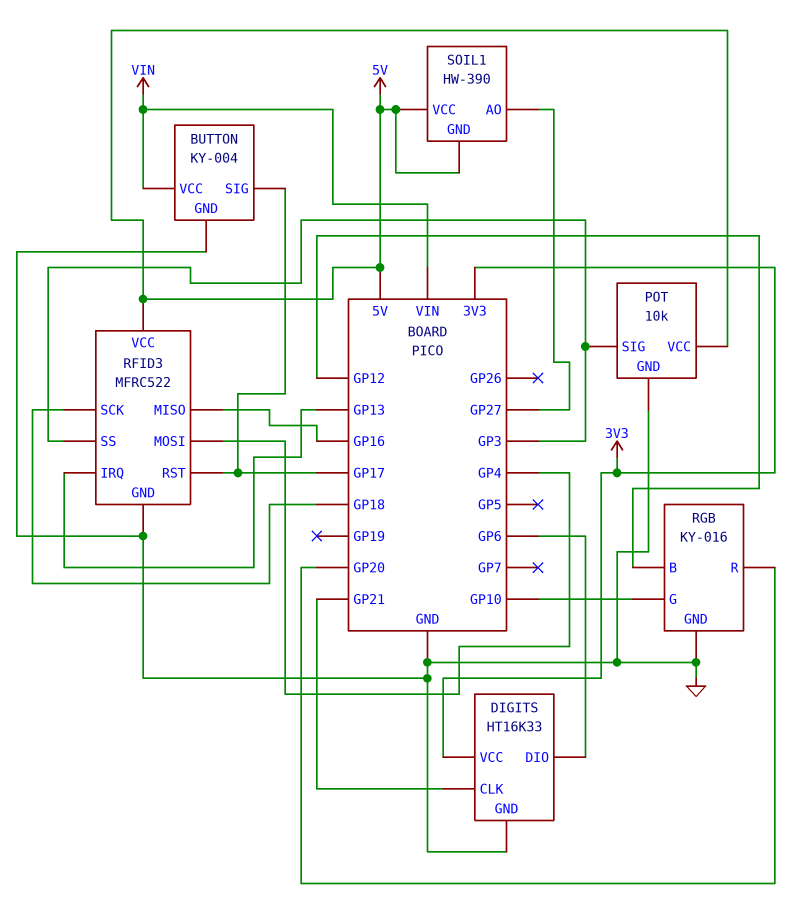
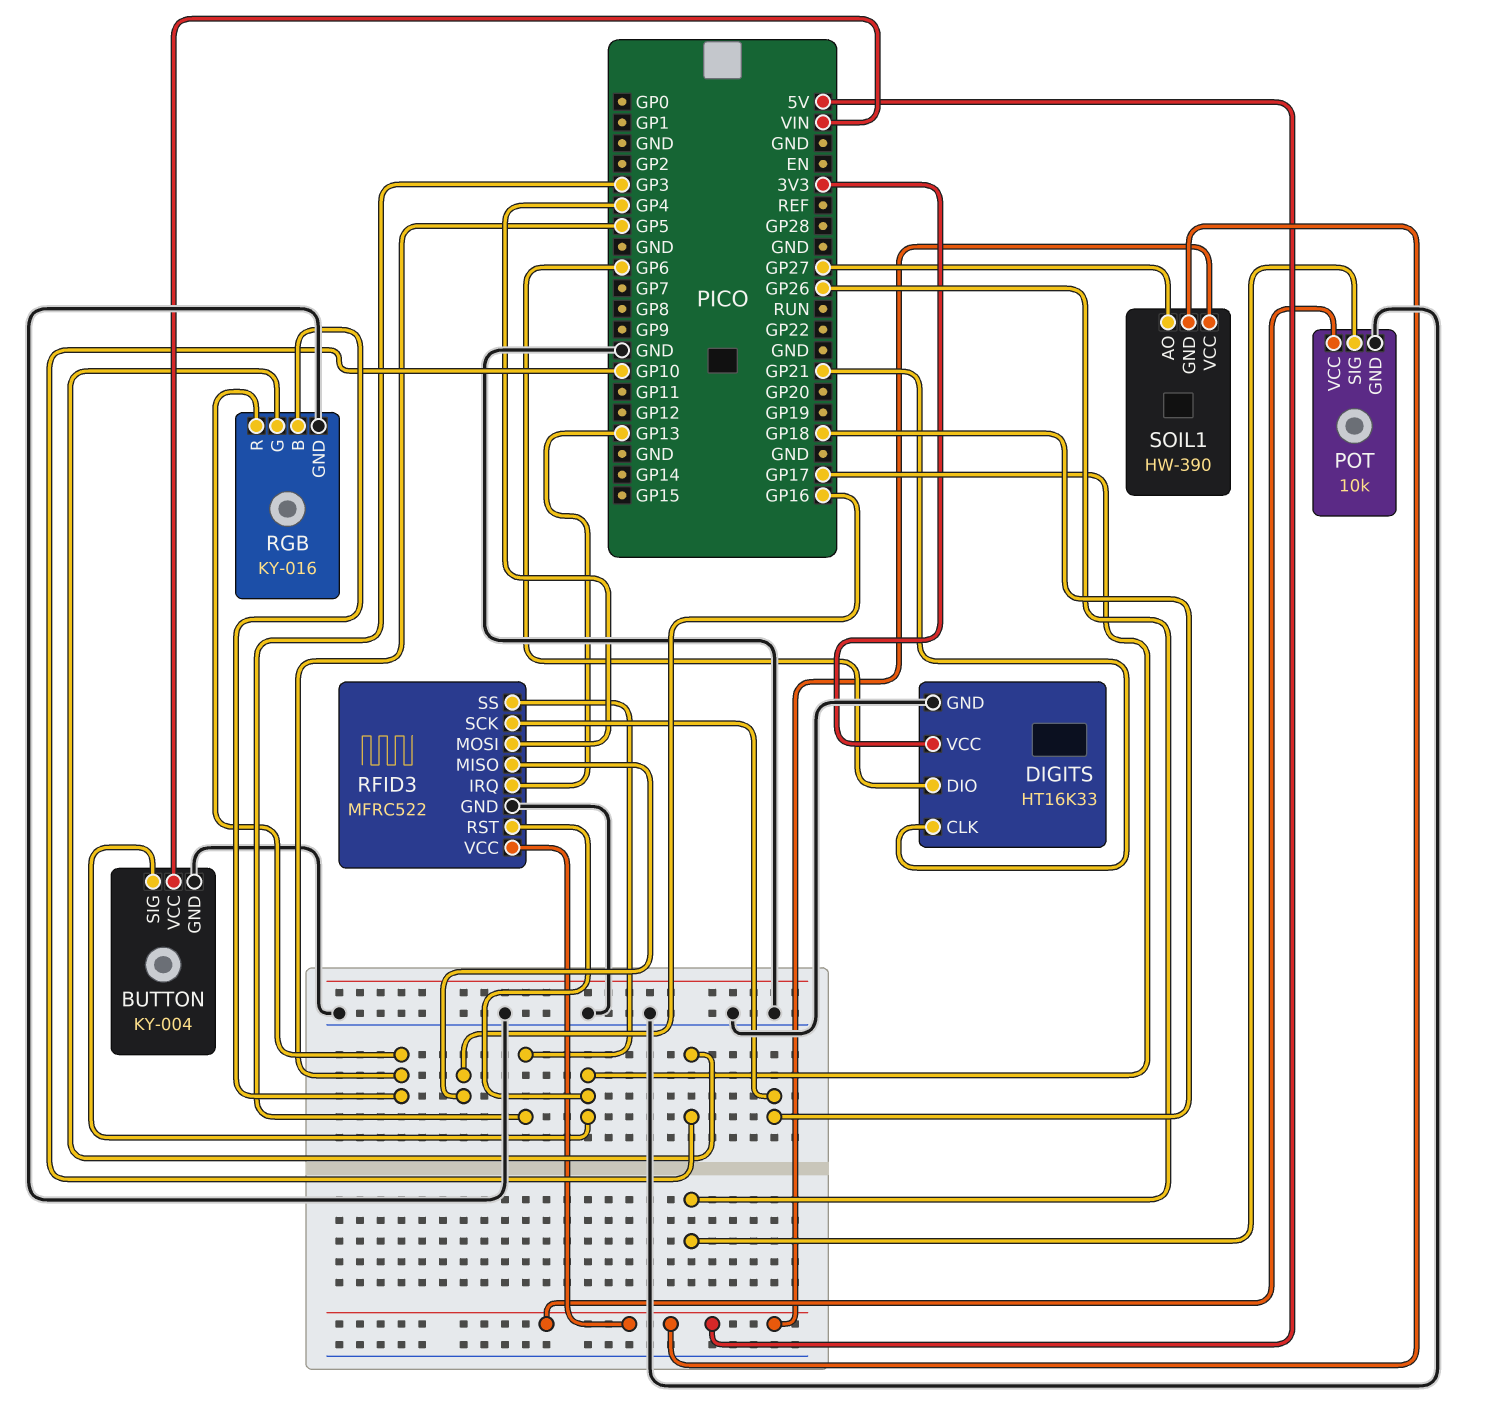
POT pin SIG: GP3 -> GP26
RGB pin B: GP12 -> GP5
RGB pin R: GP20 -> GP5

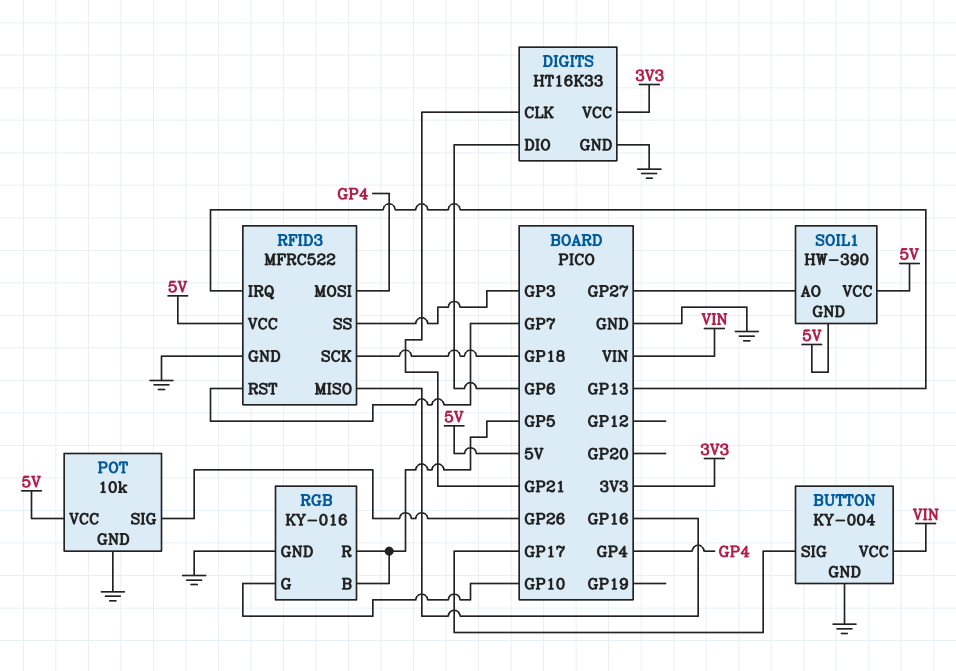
RFID3 pin RST: GP17 -> GP7

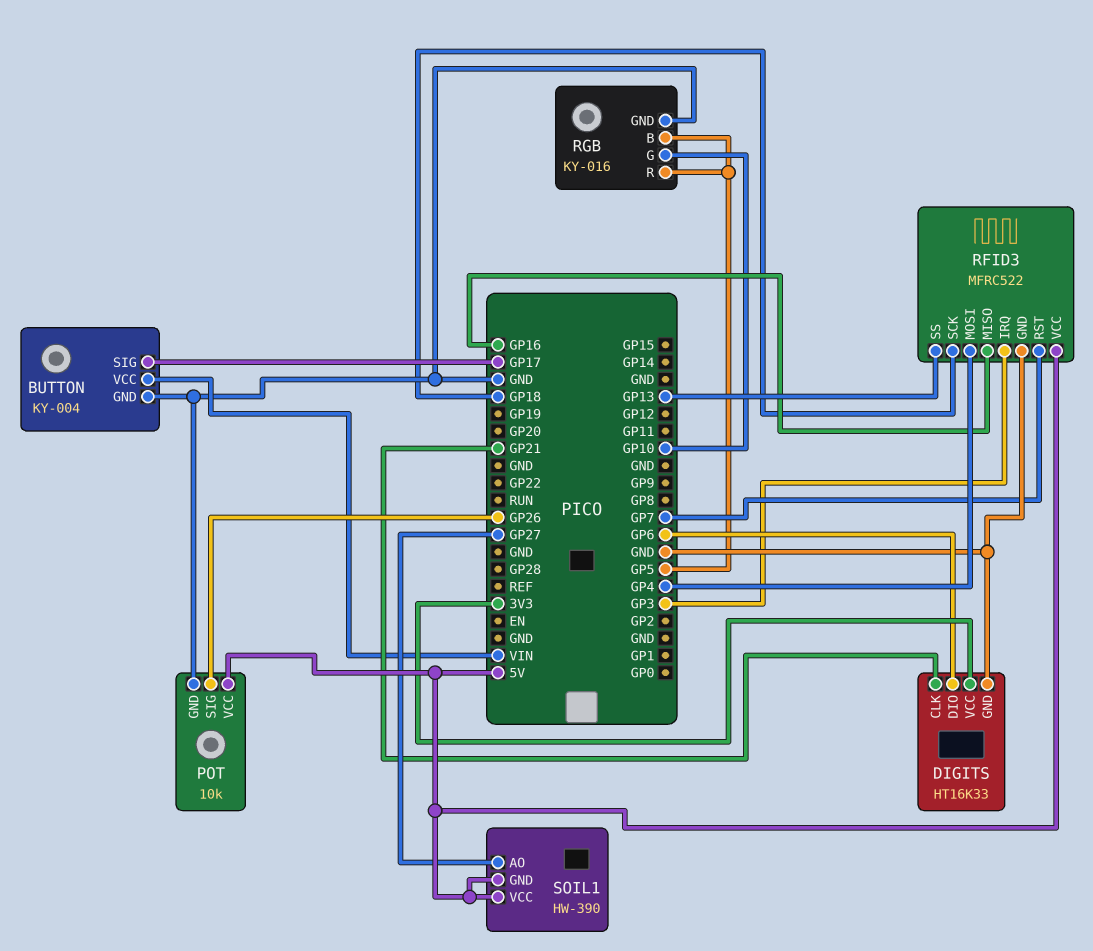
RFID3 pin IRQ: GP13 -> GP3
RFID3 pin SS: GP3 -> GP13

